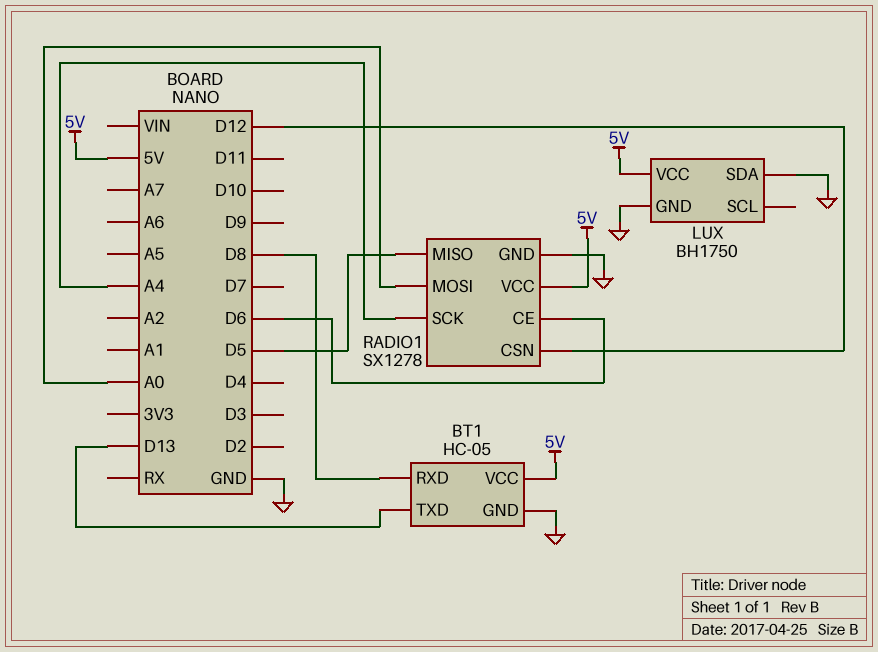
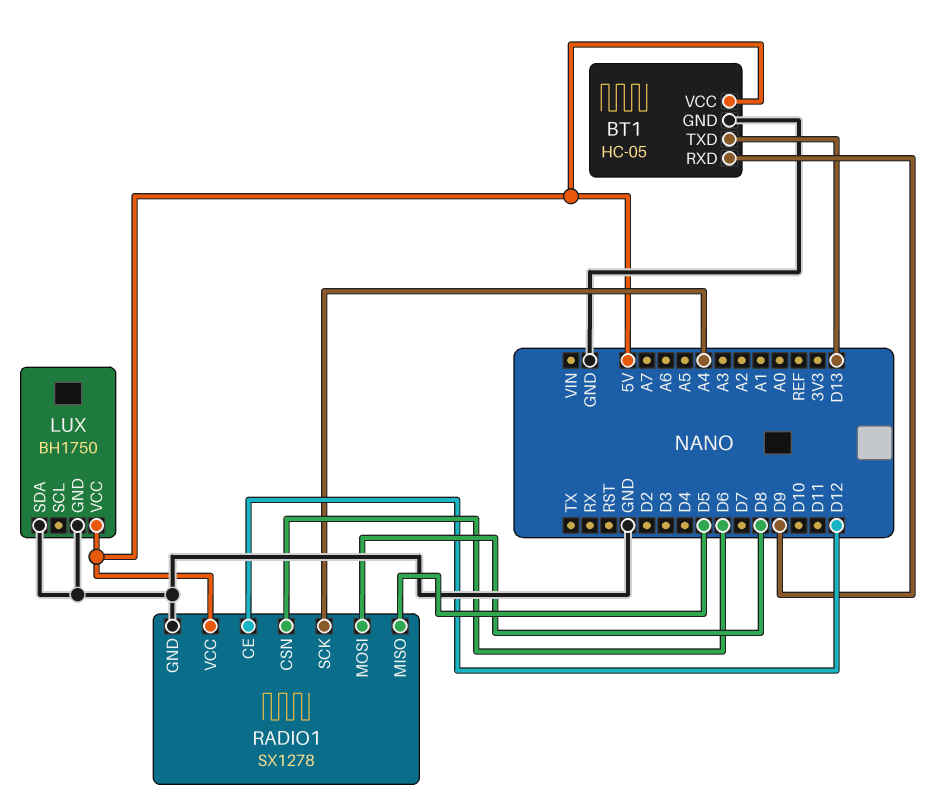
BT1 pin RXD: D8 -> D9
RADIO1 pin CE: D6 -> D12
RADIO1 pin CSN: D12 -> D6
RADIO1 pin MOSI: A0 -> D8

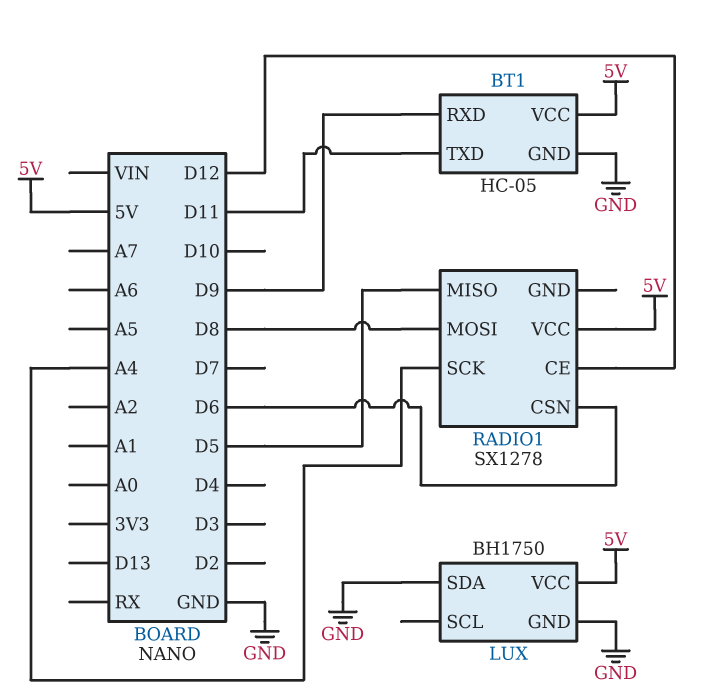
BT1 pin TXD: D13 -> D11
RADIO1 pin GND: GND -> none

